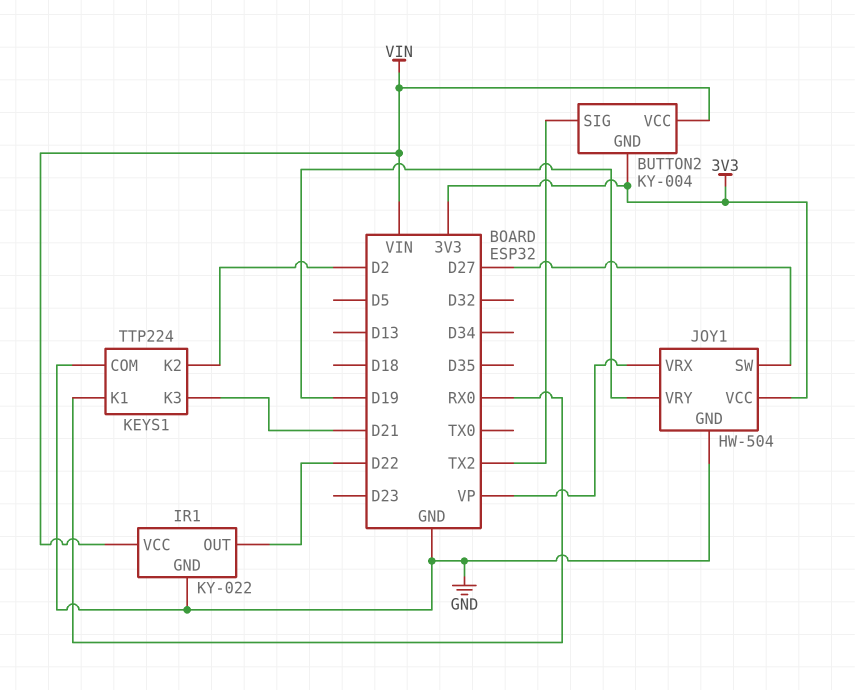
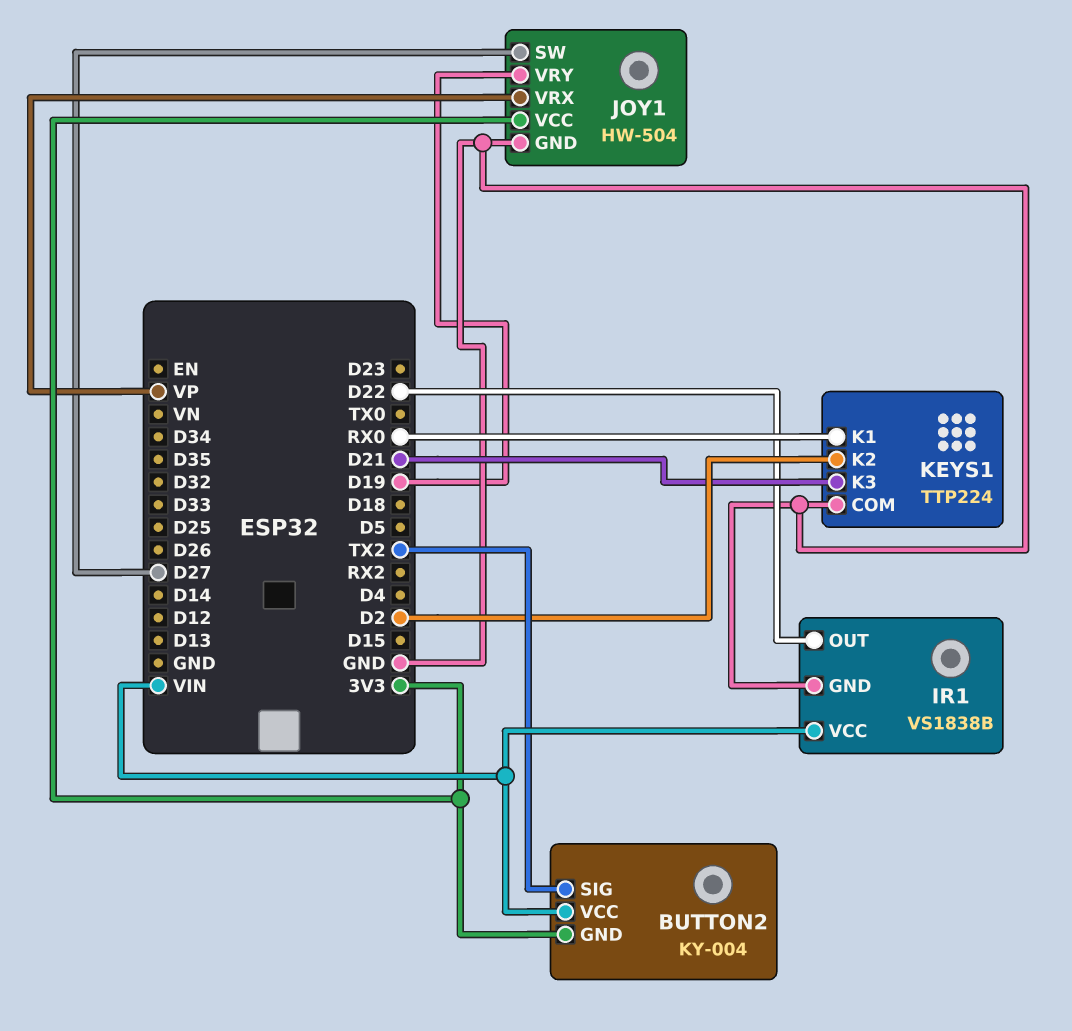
IR1: KY-022 -> VS1838B

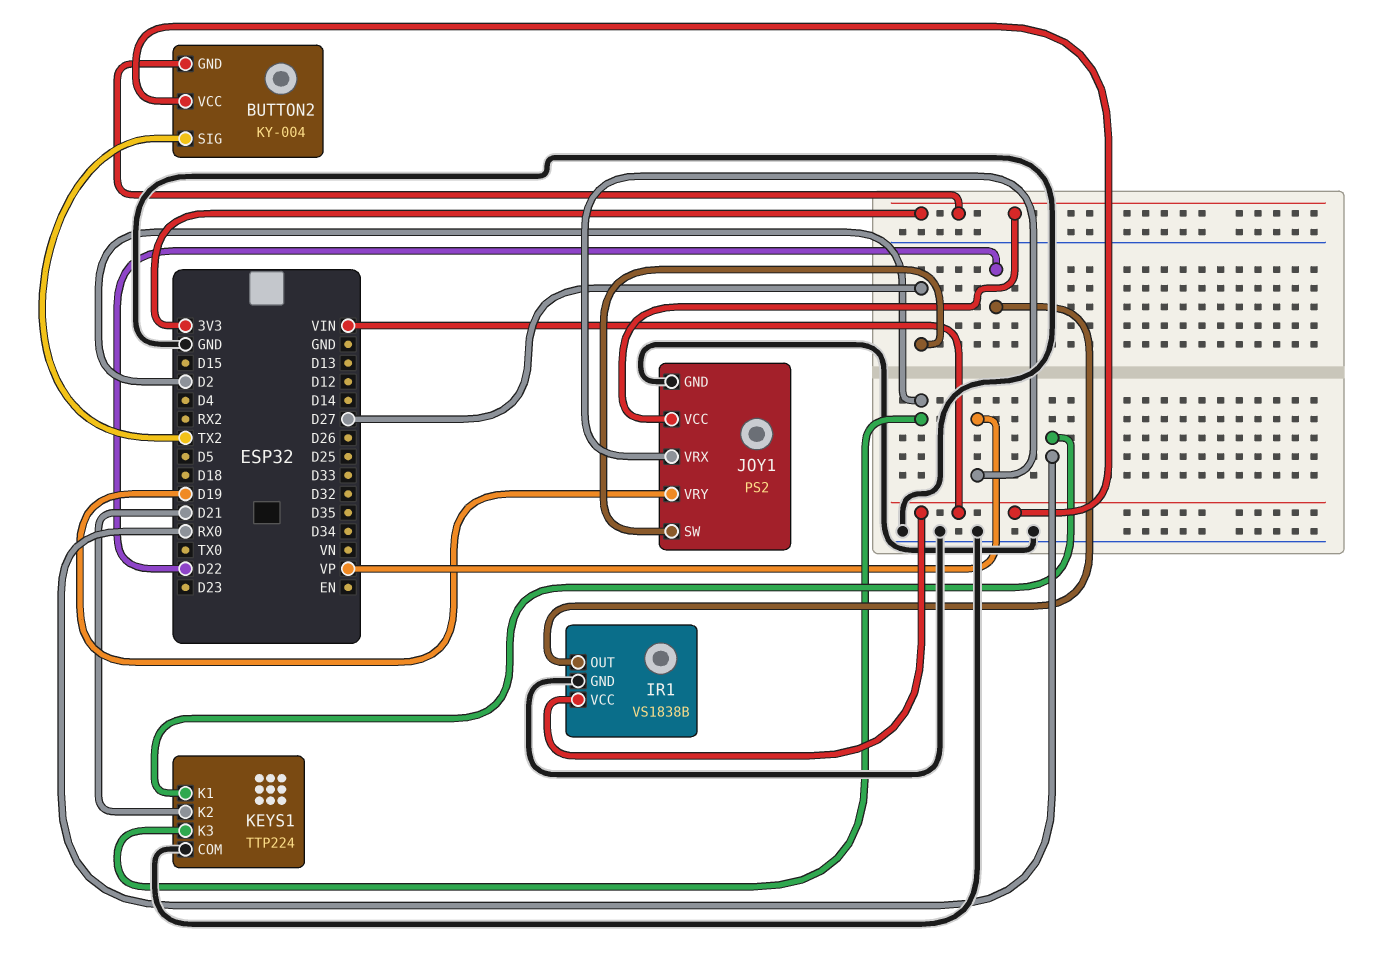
JOY1: HW-504 -> PS2
KEYS1 pin K2: D2 -> D21
KEYS1 pin K3: D21 -> D2

